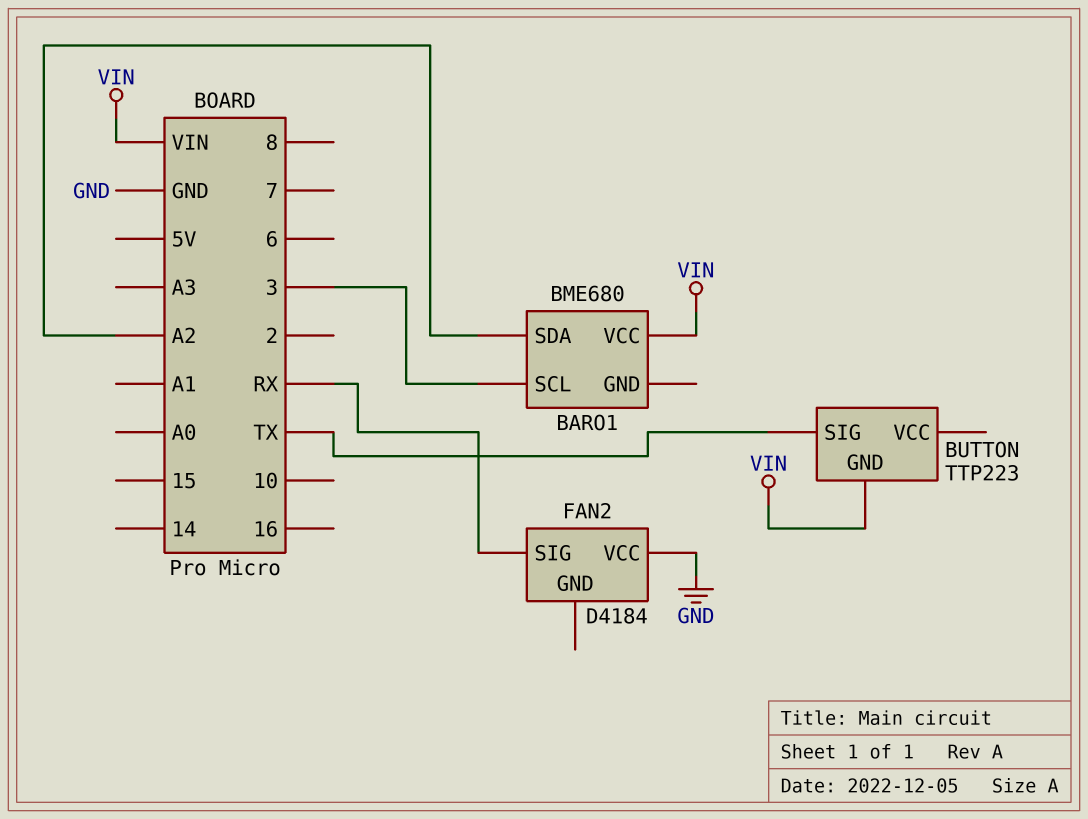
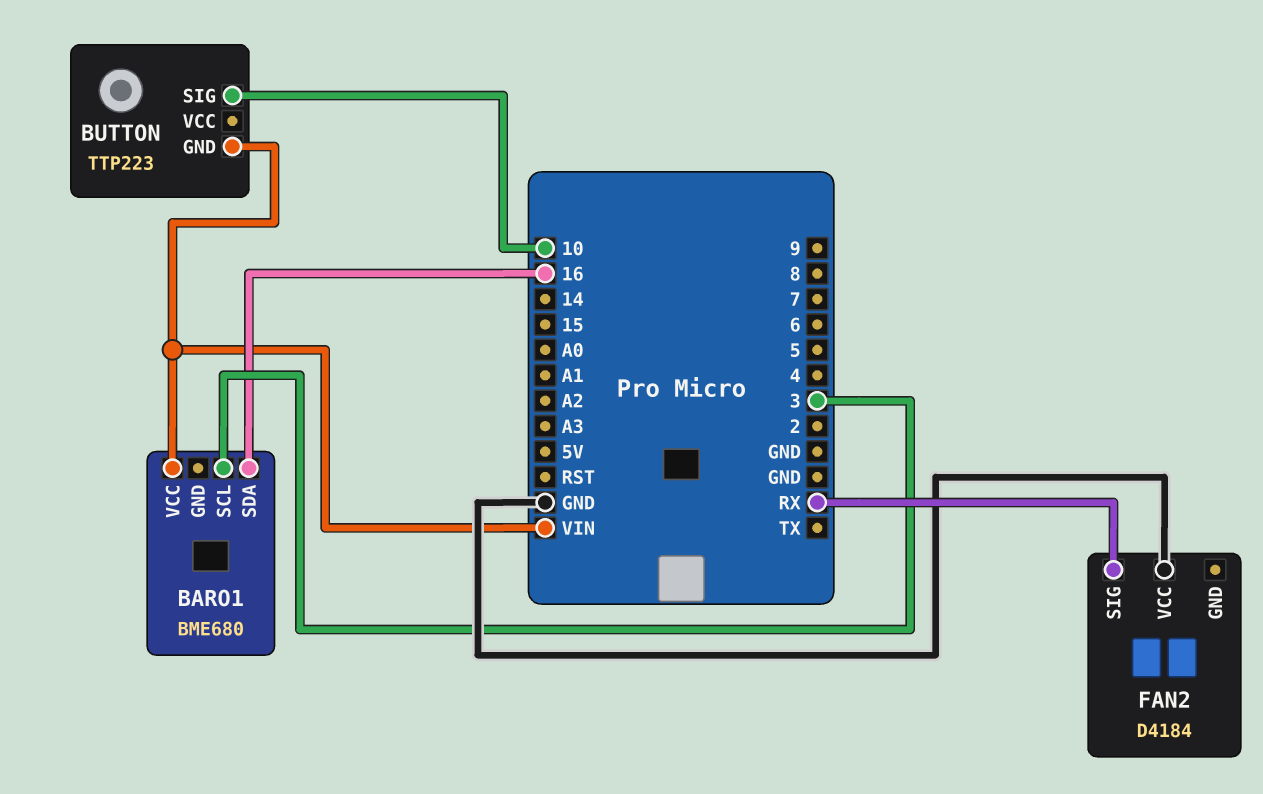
BARO1 pin SDA: A2 -> 16
BUTTON pin SIG: TX -> 10

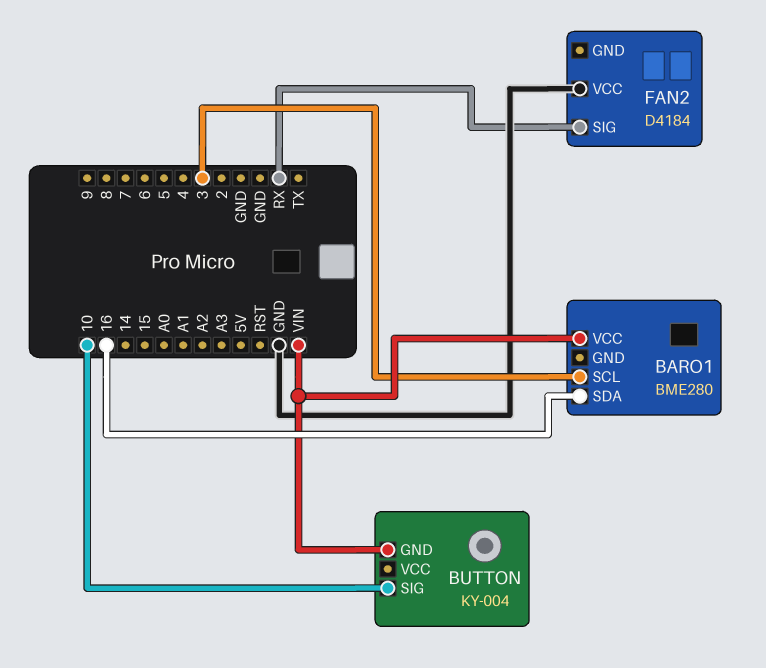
BARO1: BME680 -> BME280
BUTTON: TTP223 -> KY-004

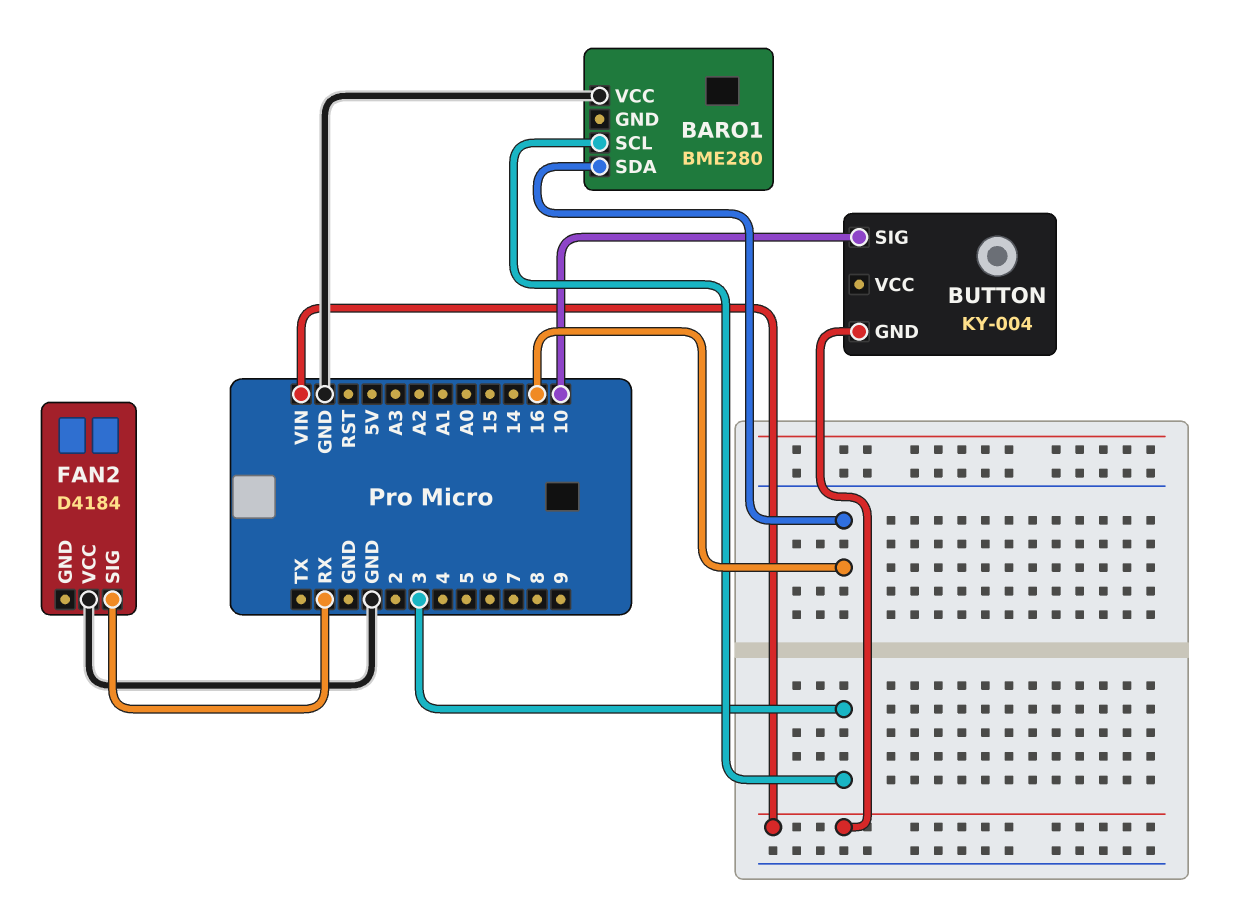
BARO1 pin VCC: VIN -> GND

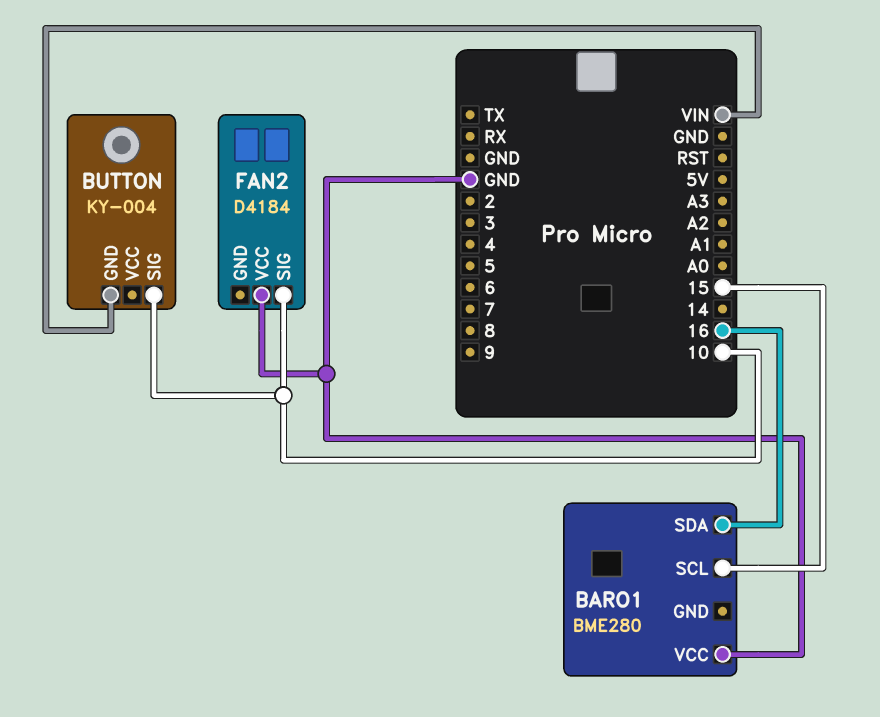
BARO1 pin SCL: 3 -> 15
FAN2 pin SIG: RX -> 10

